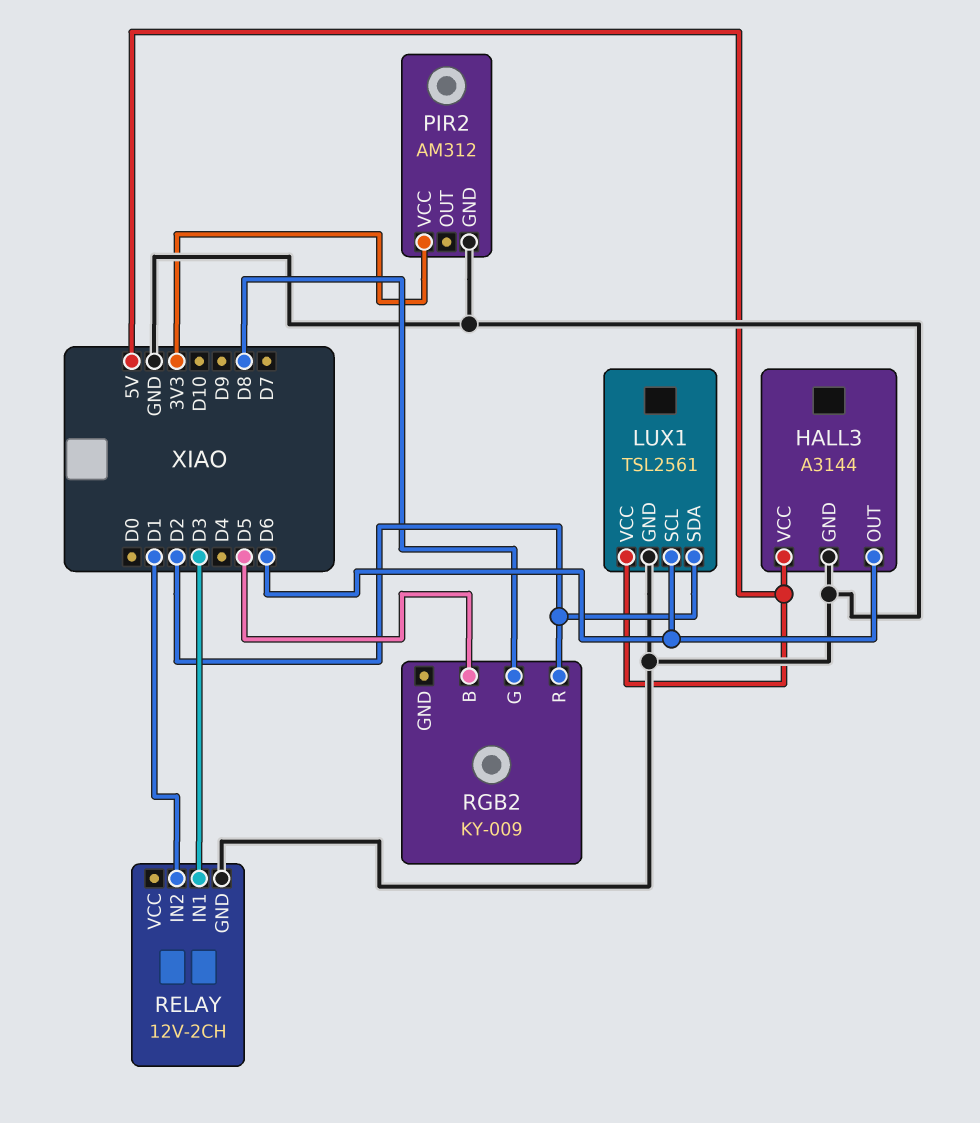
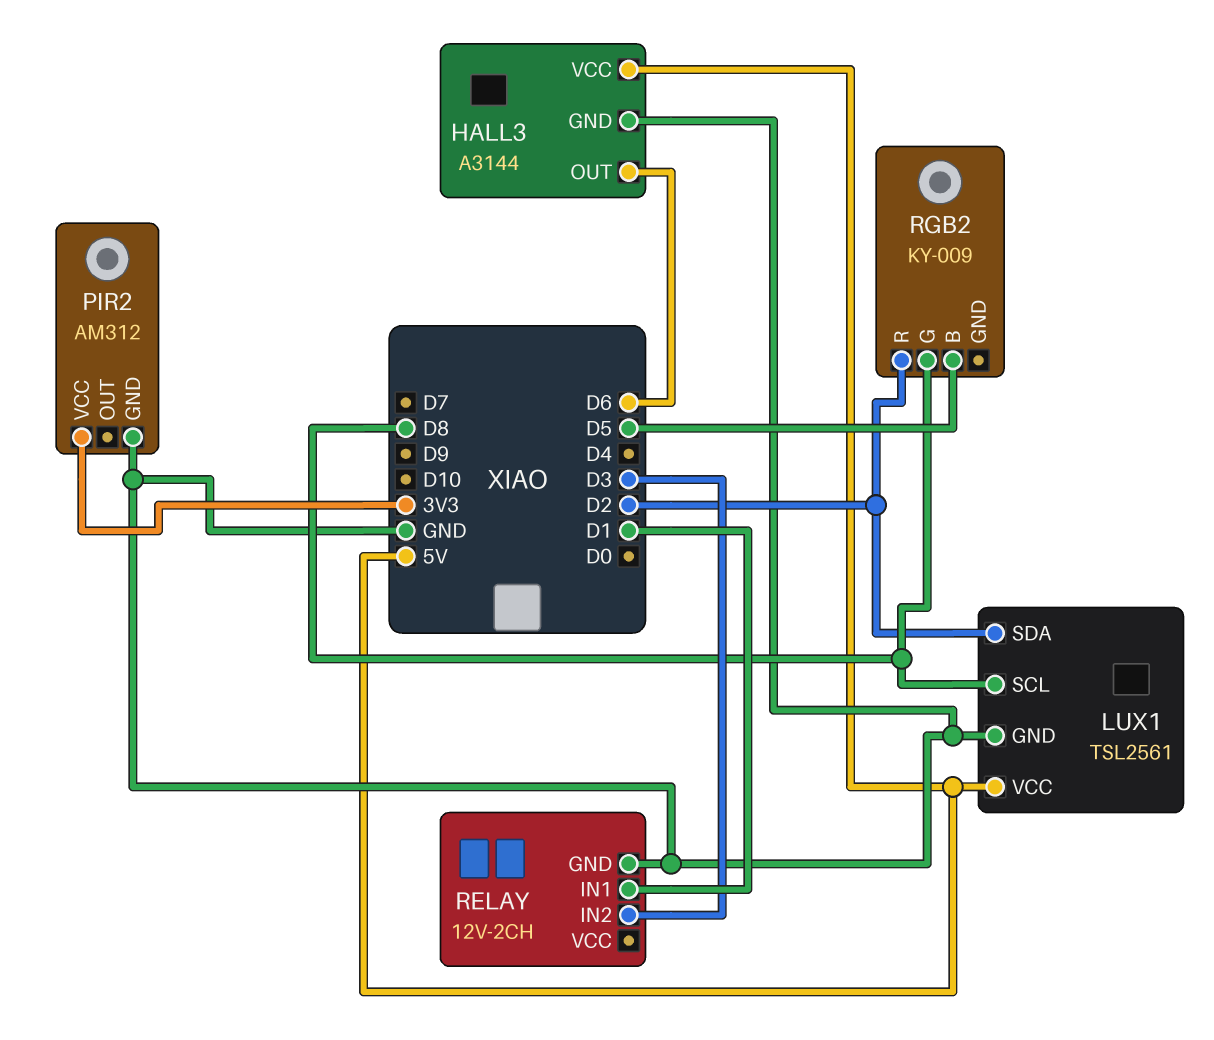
LUX1 pin SCL: D6 -> D8
RELAY pin IN1: D3 -> D1
RELAY pin IN2: D1 -> D3

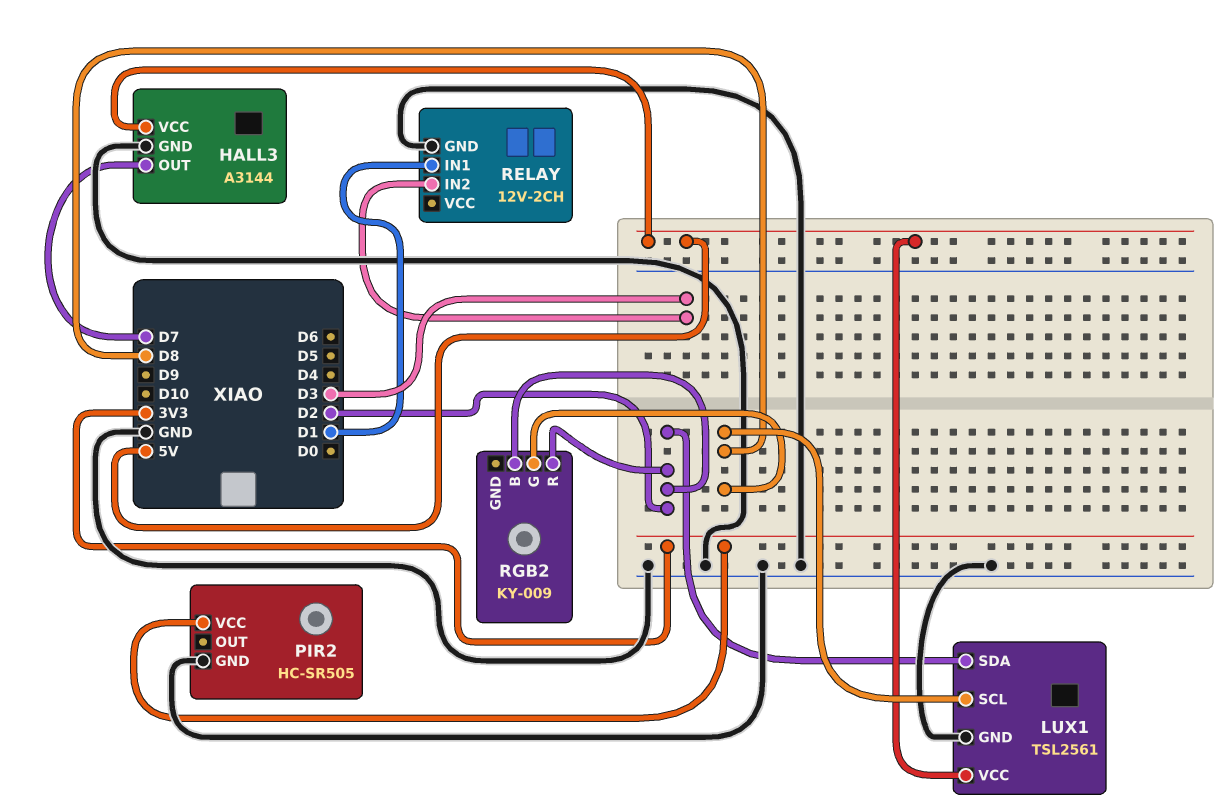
HALL3 pin OUT: D6 -> D7
PIR2: AM312 -> HC-SR505
RGB2 pin B: D5 -> D2

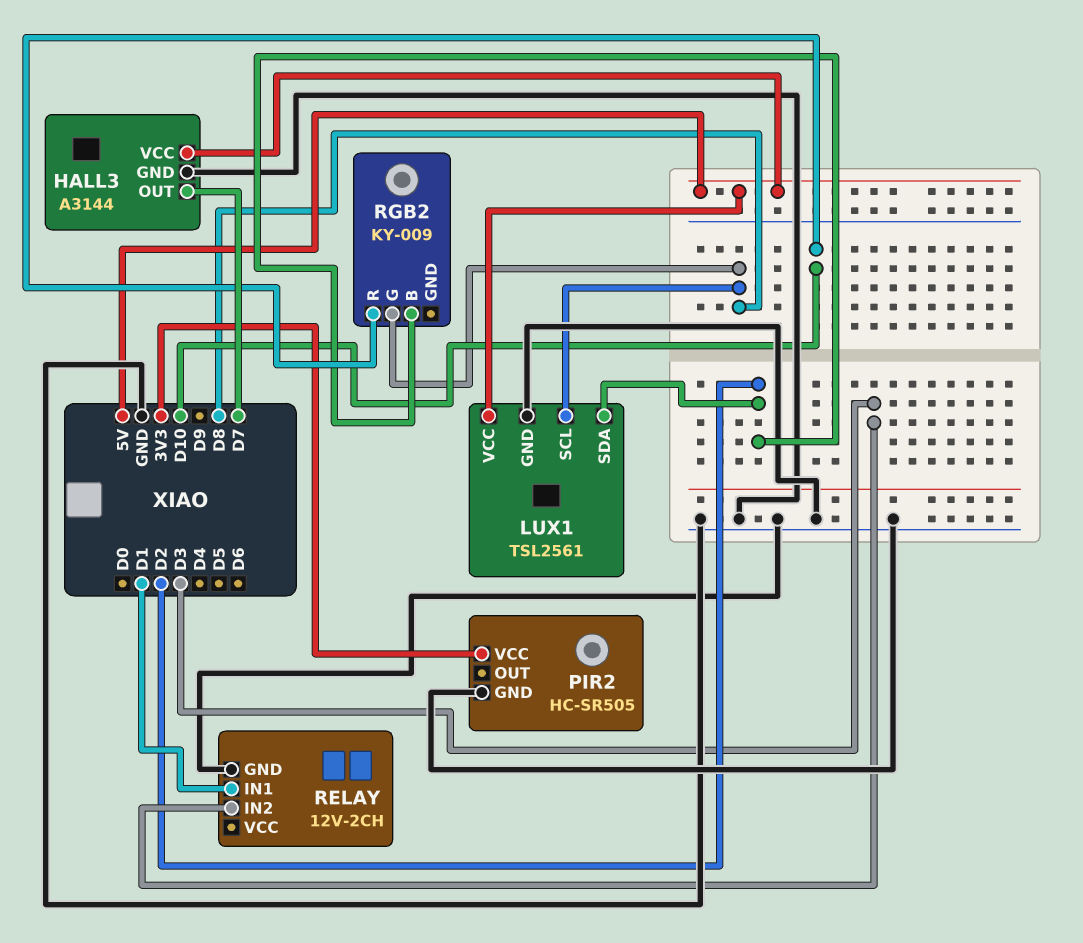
RGB2 pin R: D2 -> D10

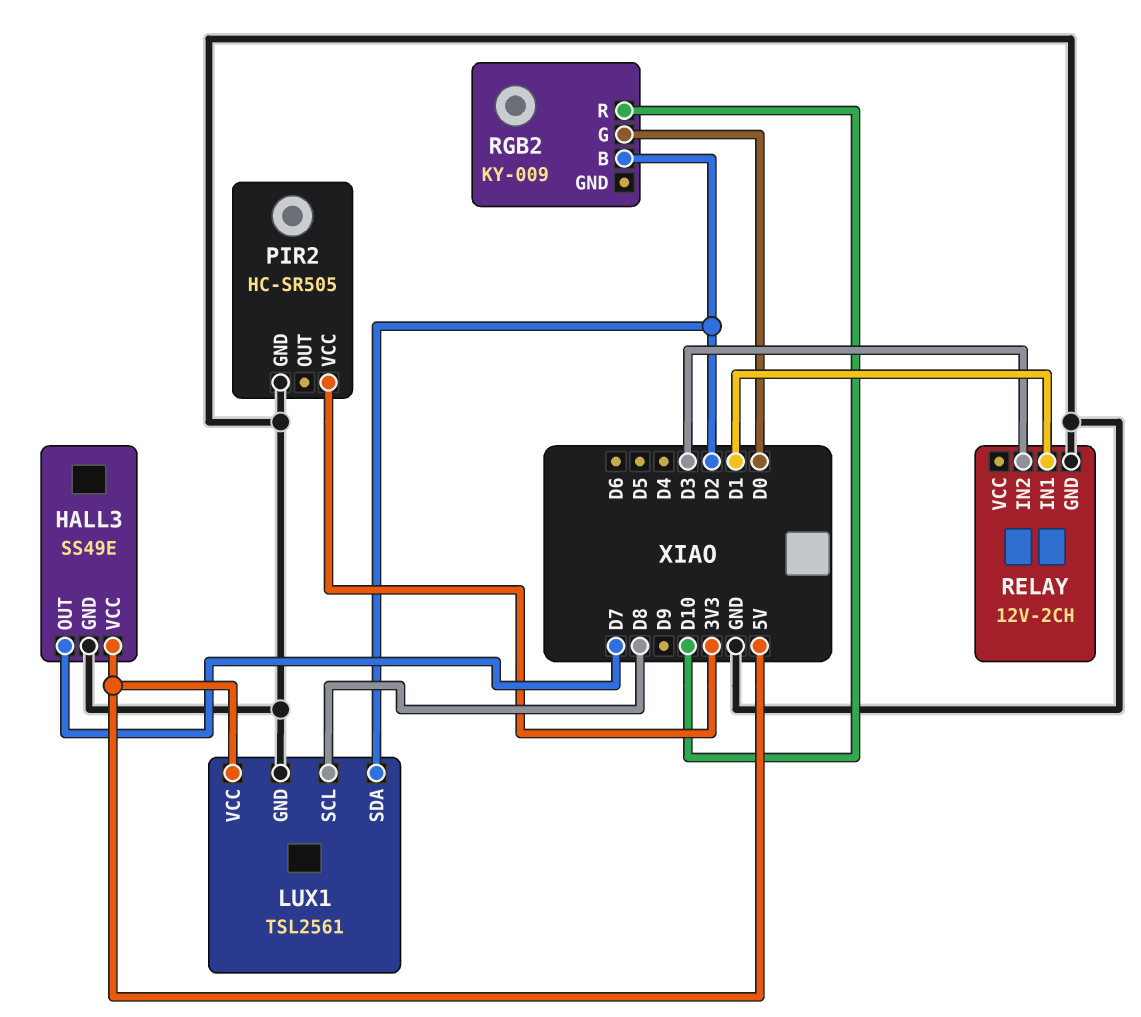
HALL3: A3144 -> SS49E
RGB2 pin G: D8 -> D0

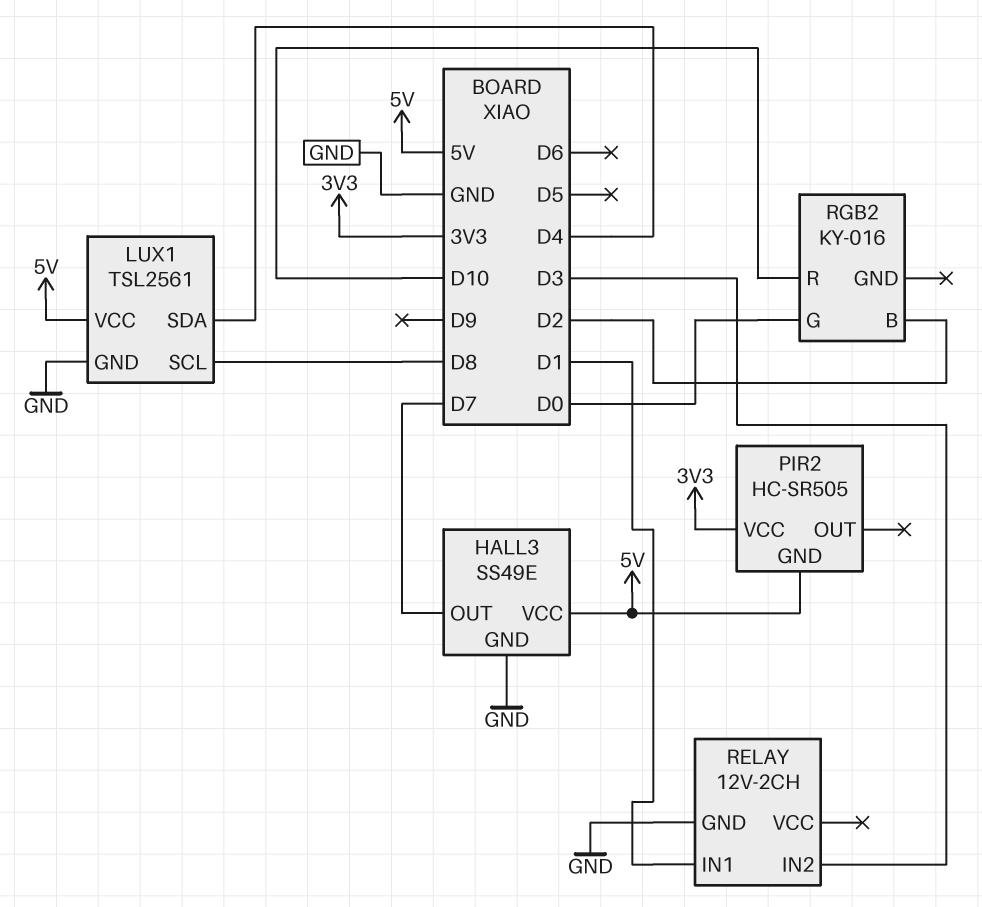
LUX1 pin SDA: D2 -> D4
PIR2 pin GND: GND -> 5V
RGB2: KY-009 -> KY-016

